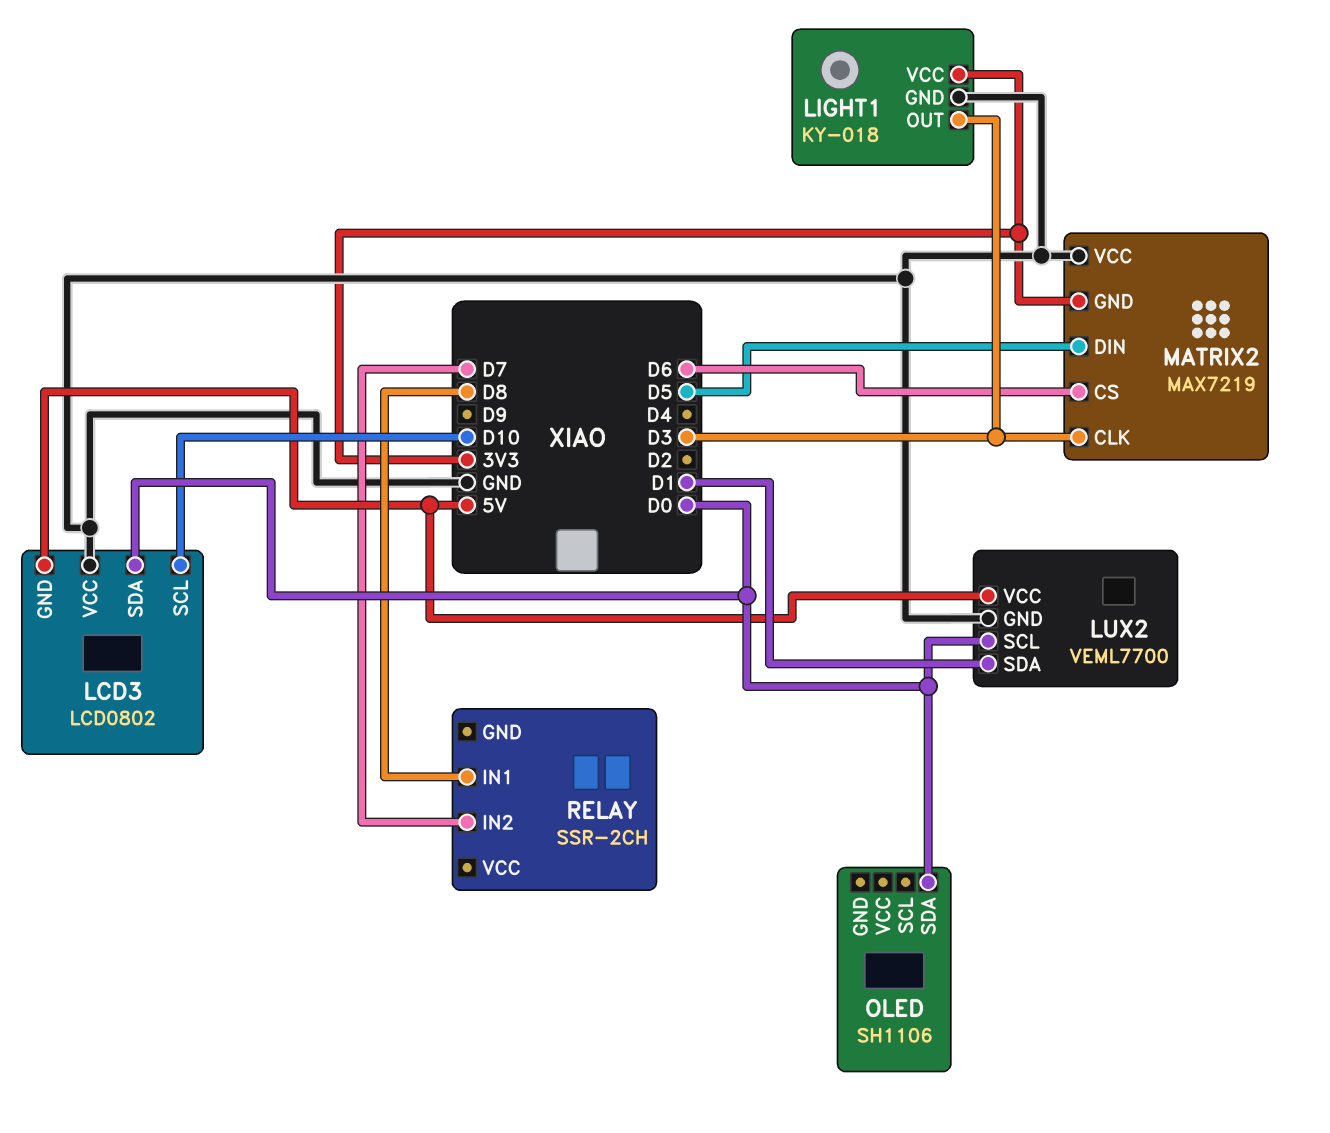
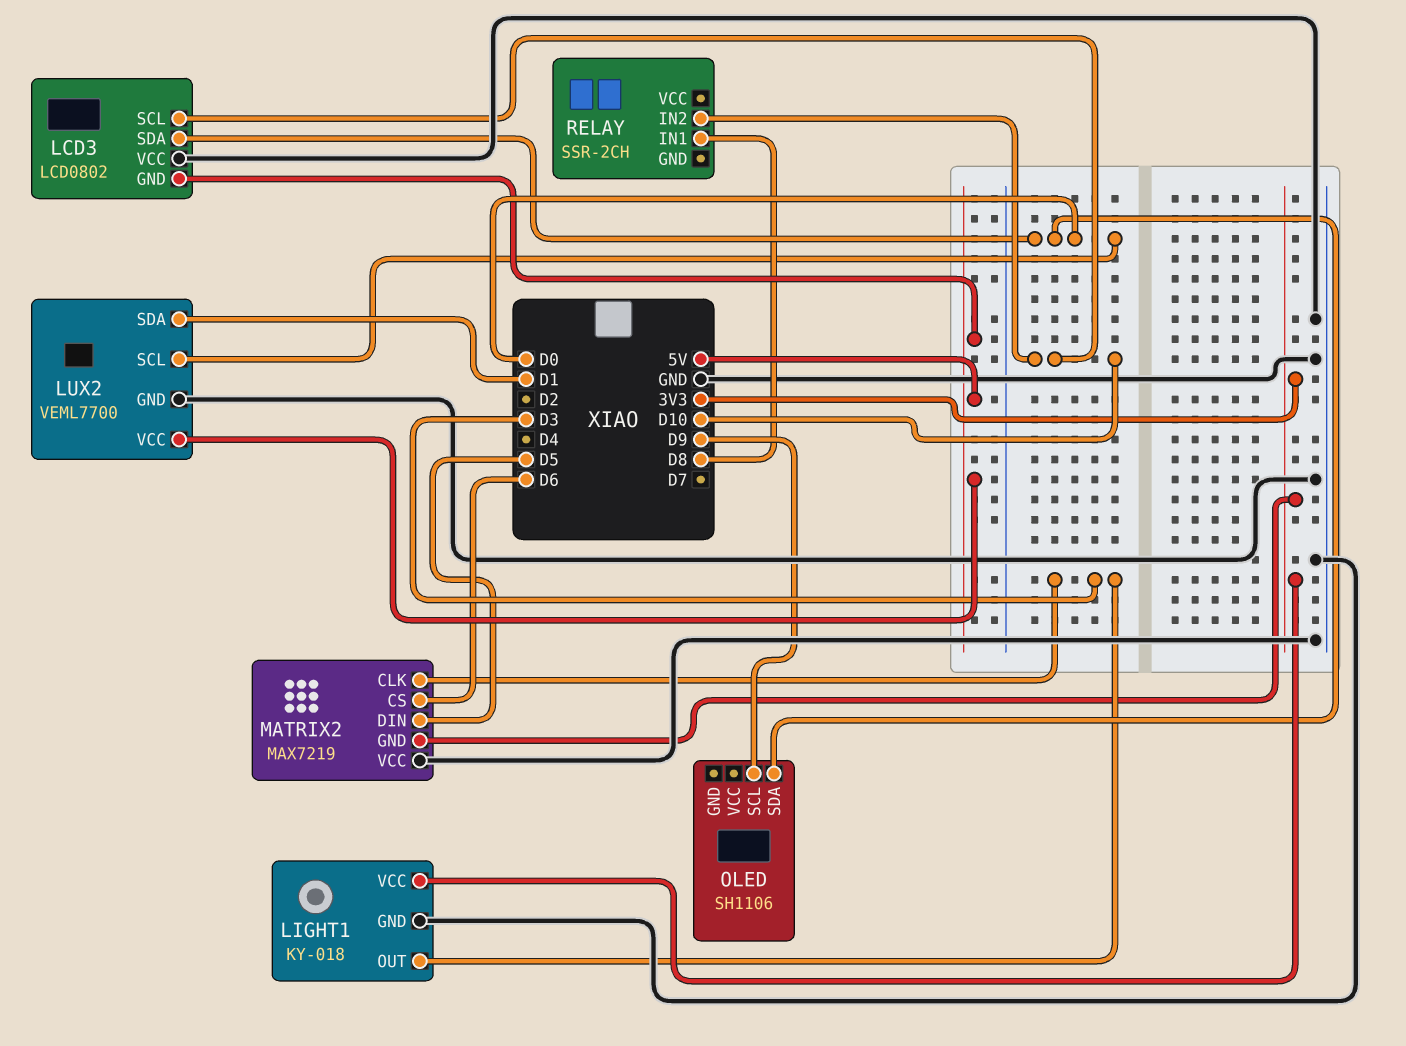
OLED pin SCL: none -> D9
RELAY pin IN2: D7 -> D10

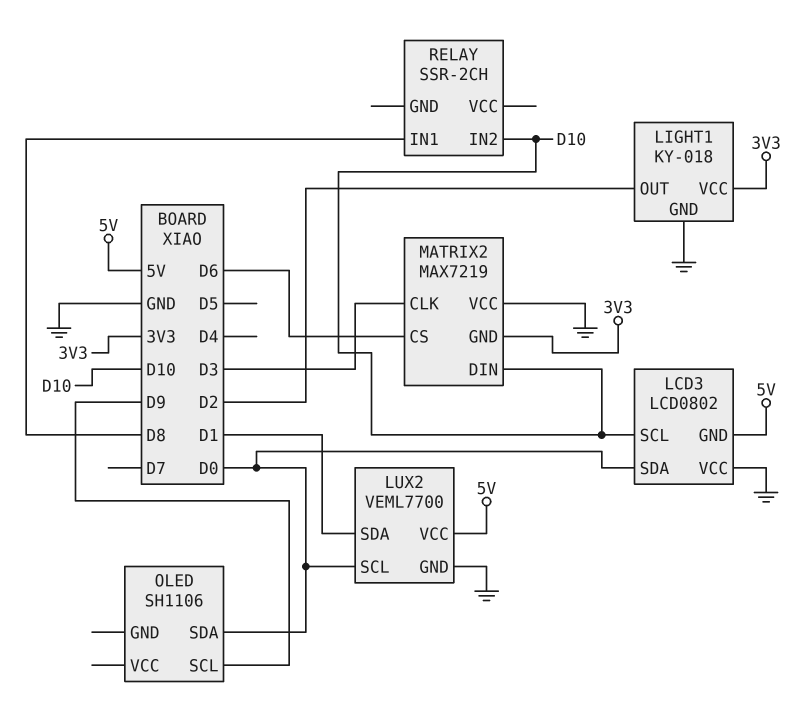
LIGHT1 pin OUT: D3 -> D2
MATRIX2 pin DIN: D5 -> D10

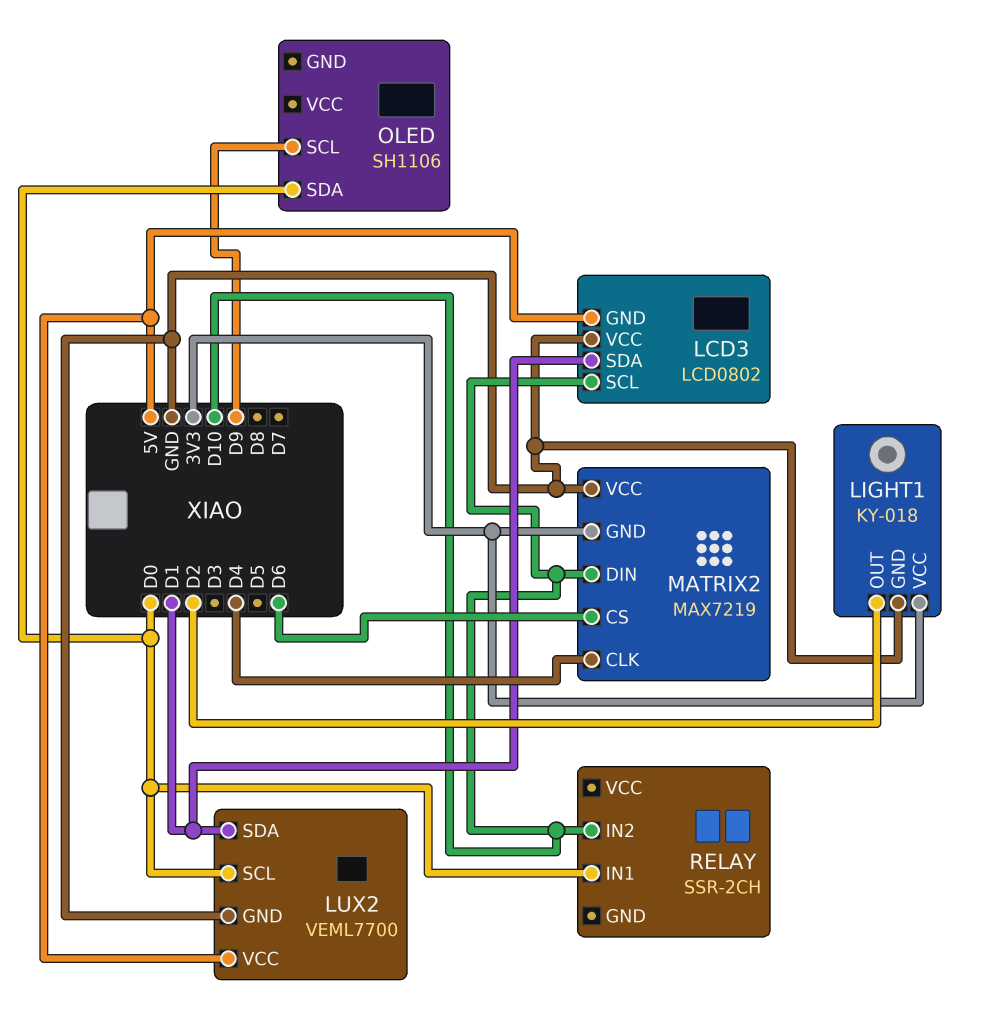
LCD3 pin SDA: D0 -> D1
MATRIX2 pin CLK: D3 -> D4
RELAY pin IN1: D8 -> D0

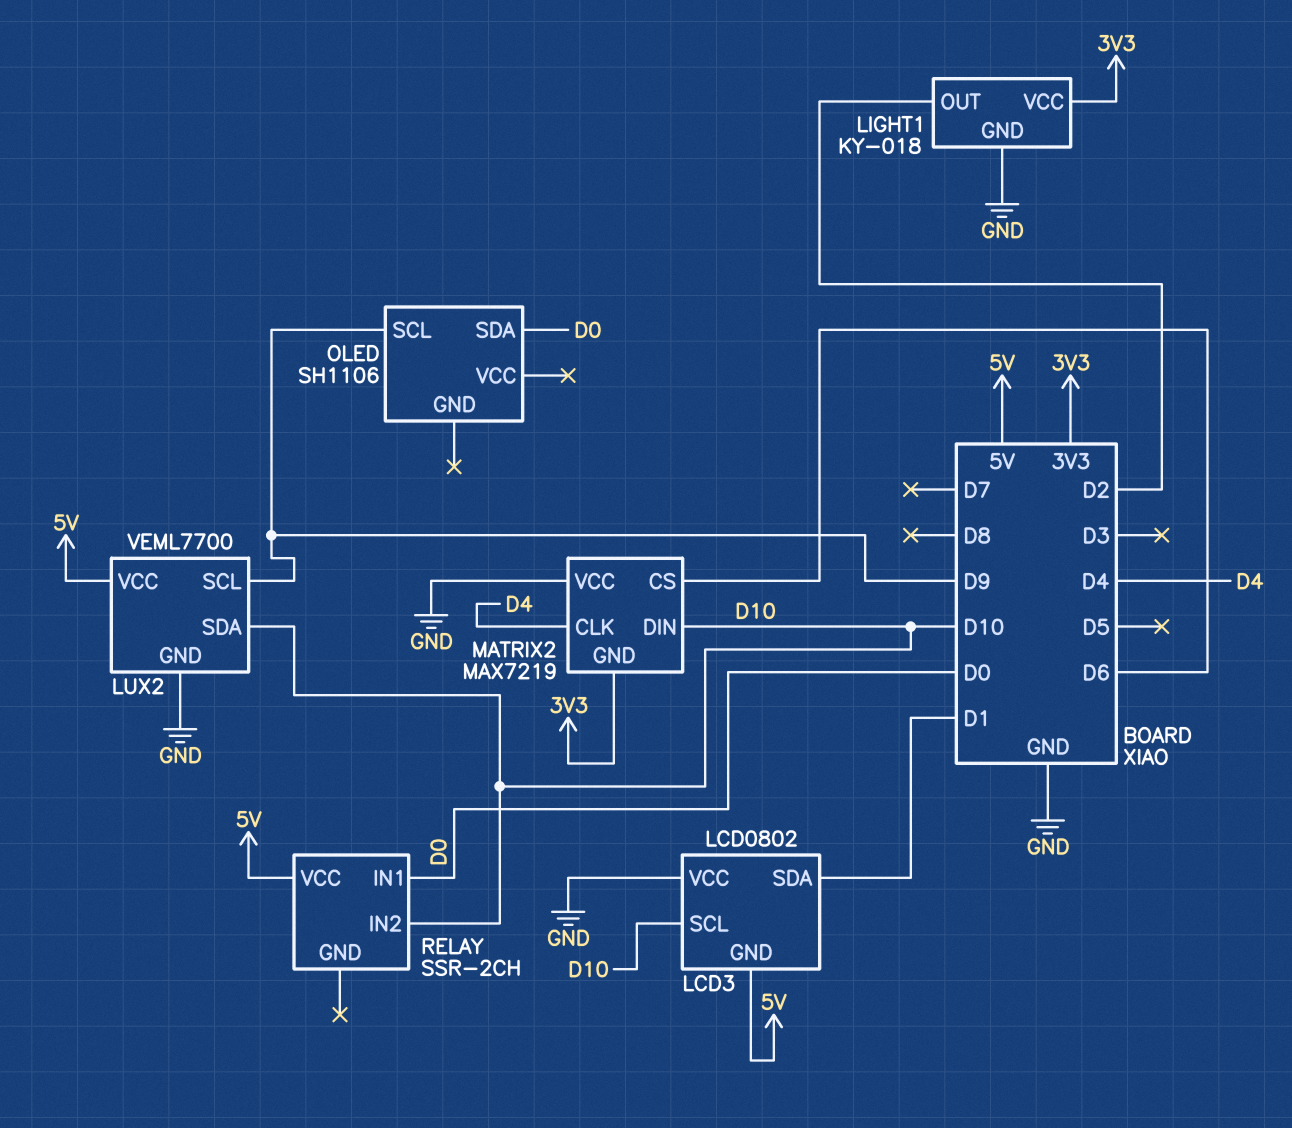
LUX2 pin SCL: D0 -> D9
LUX2 pin SDA: D1 -> D10
RELAY pin VCC: none -> 5V

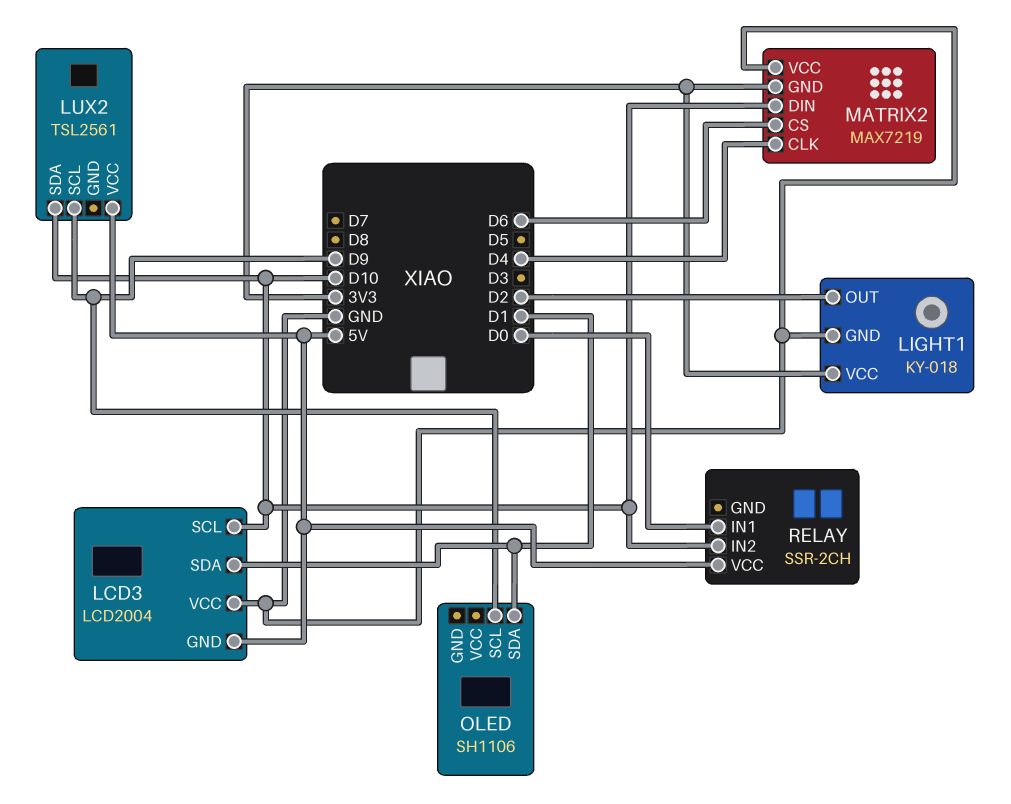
LCD3: LCD0802 -> LCD2004
LUX2: VEML7700 -> TSL2561
LUX2 pin GND: GND -> none
OLED pin SDA: D0 -> D1

